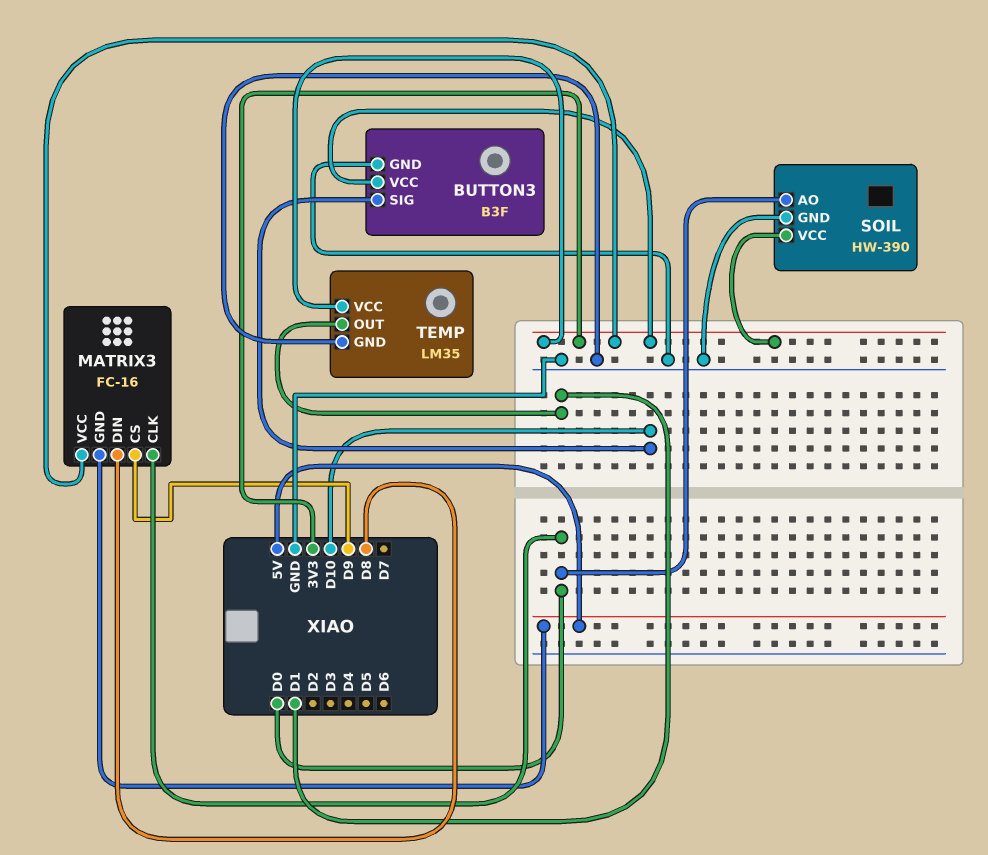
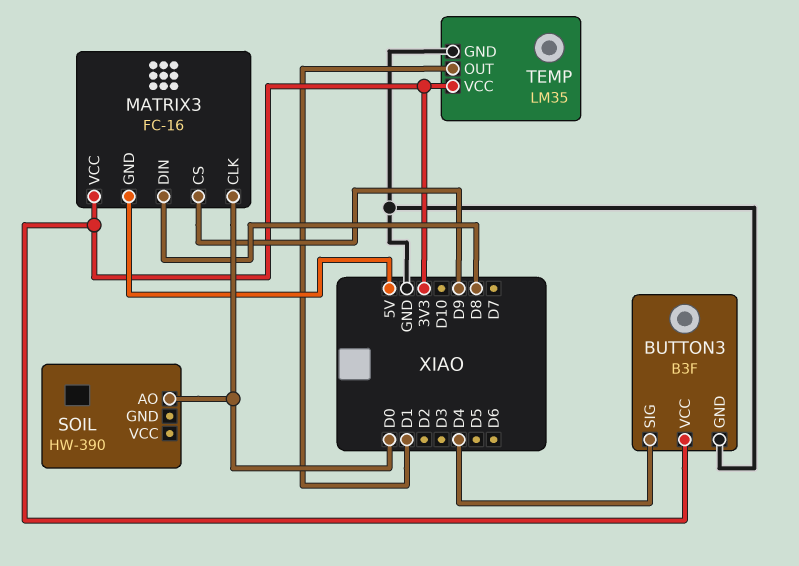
BUTTON3 pin SIG: D10 -> D4
SOIL pin GND: GND -> none
SOIL pin VCC: 3V3 -> none

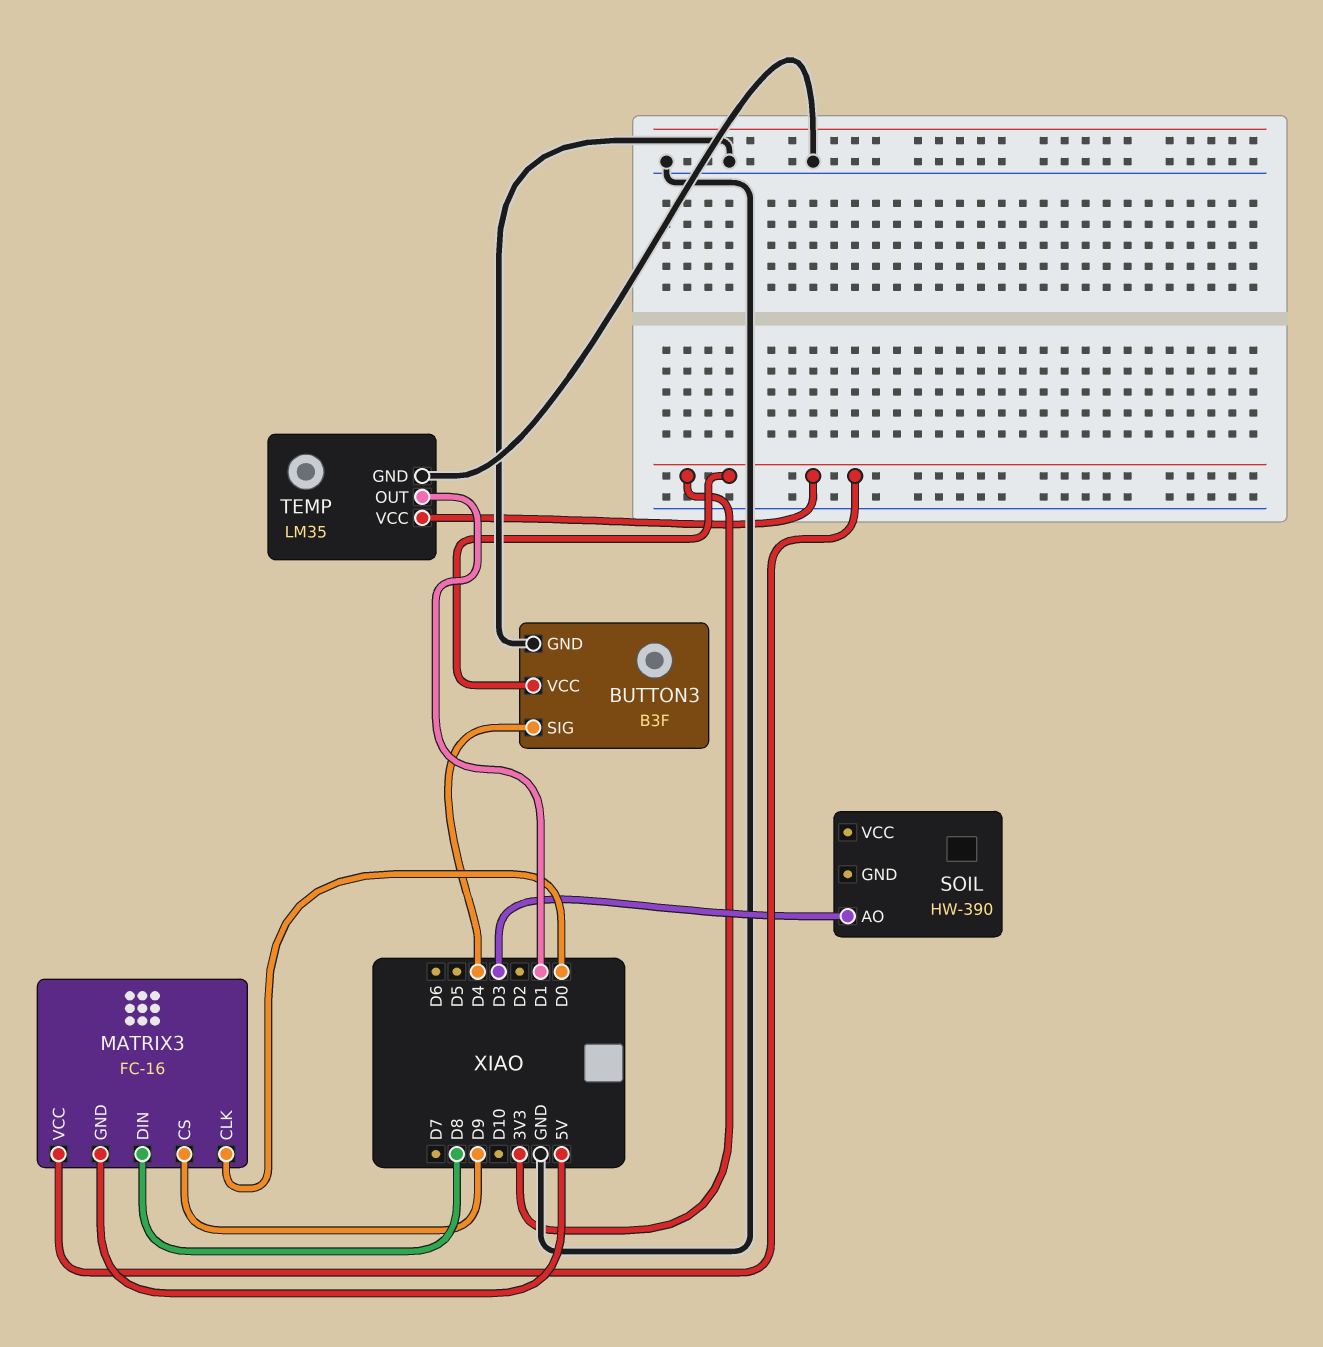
SOIL pin AO: D0 -> D3

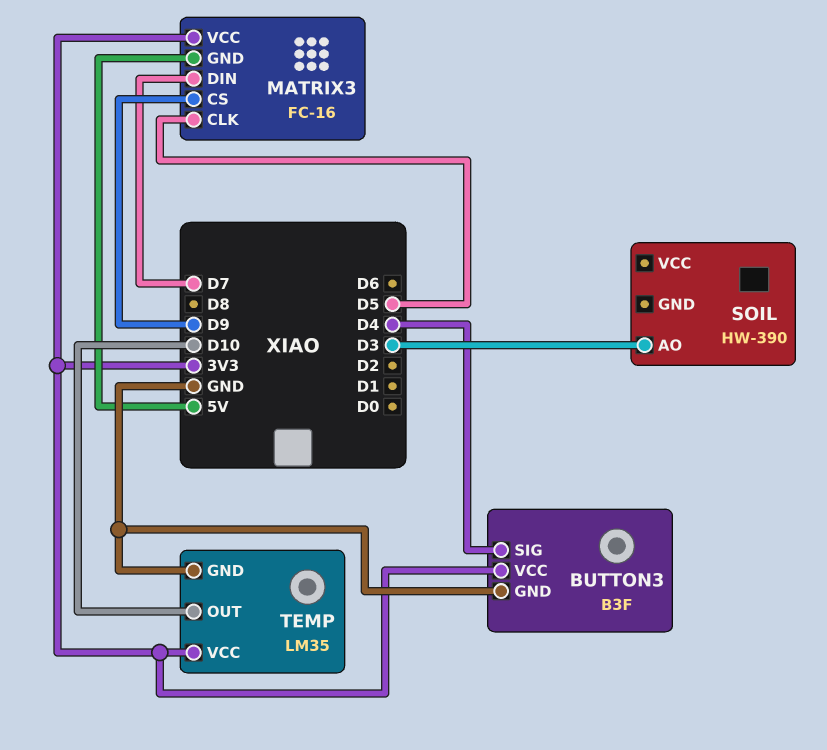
MATRIX3 pin CLK: D0 -> D5
MATRIX3 pin DIN: D8 -> D7
TEMP pin OUT: D1 -> D10

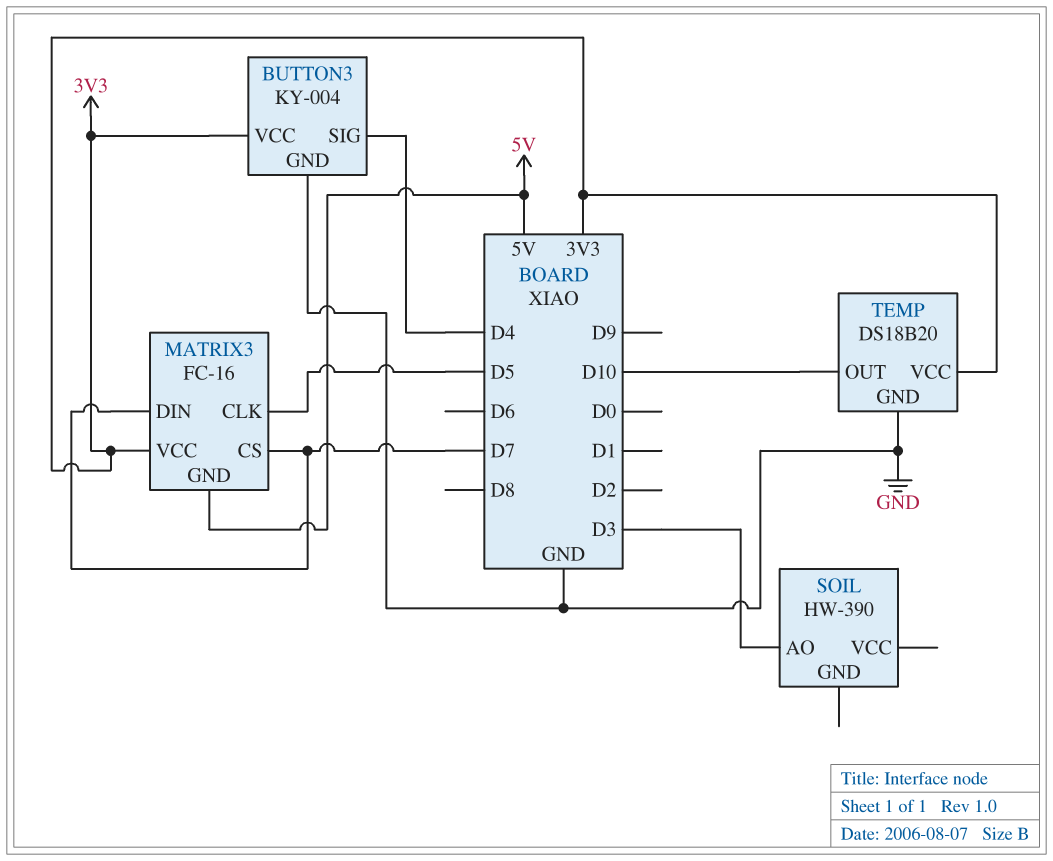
BUTTON3: B3F -> KY-004
MATRIX3 pin CS: D9 -> D7
TEMP: LM35 -> DS18B20

